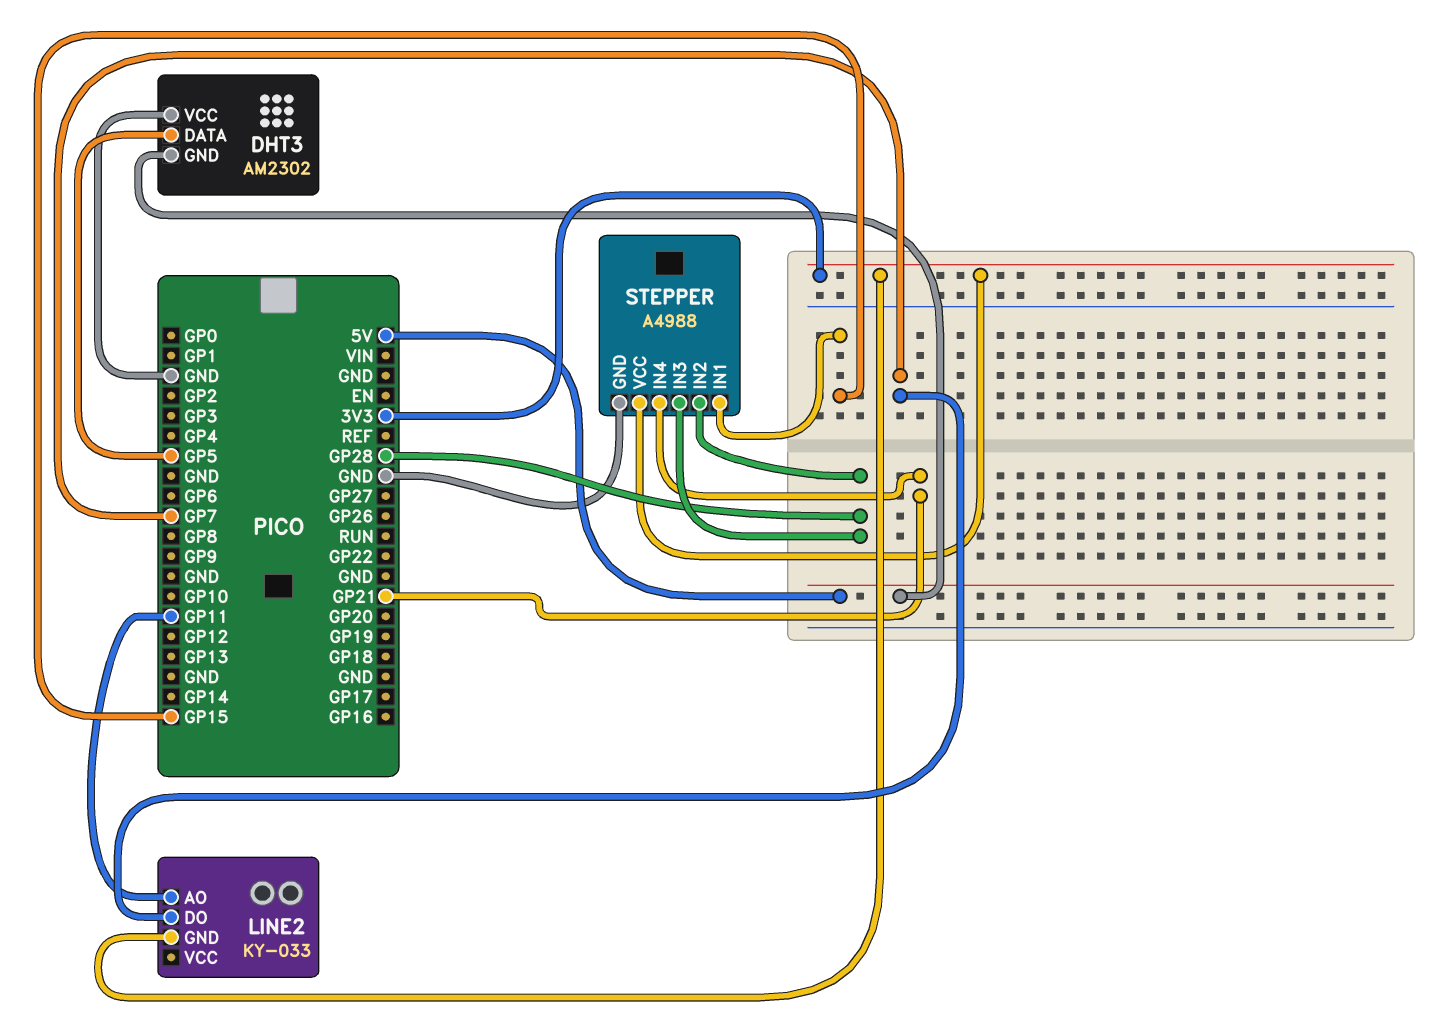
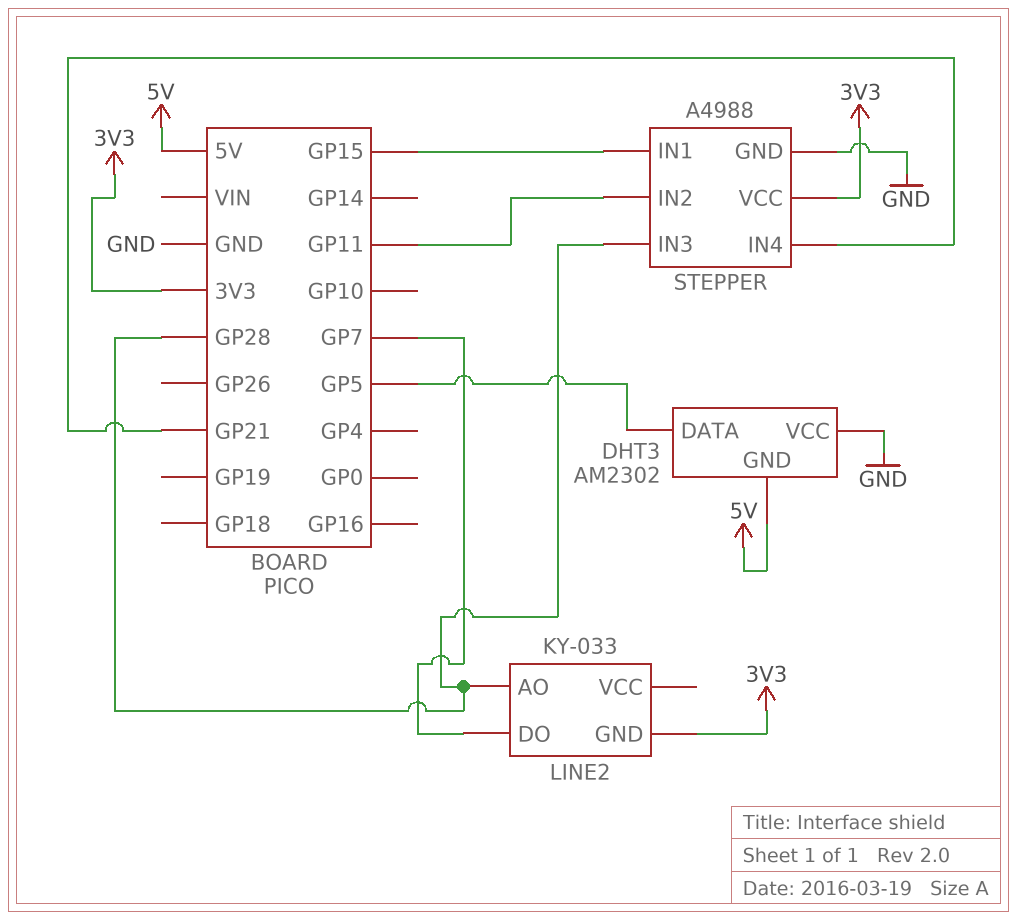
LINE2 pin AO: GP11 -> GP28
STEPPER pin IN2: GP28 -> GP11

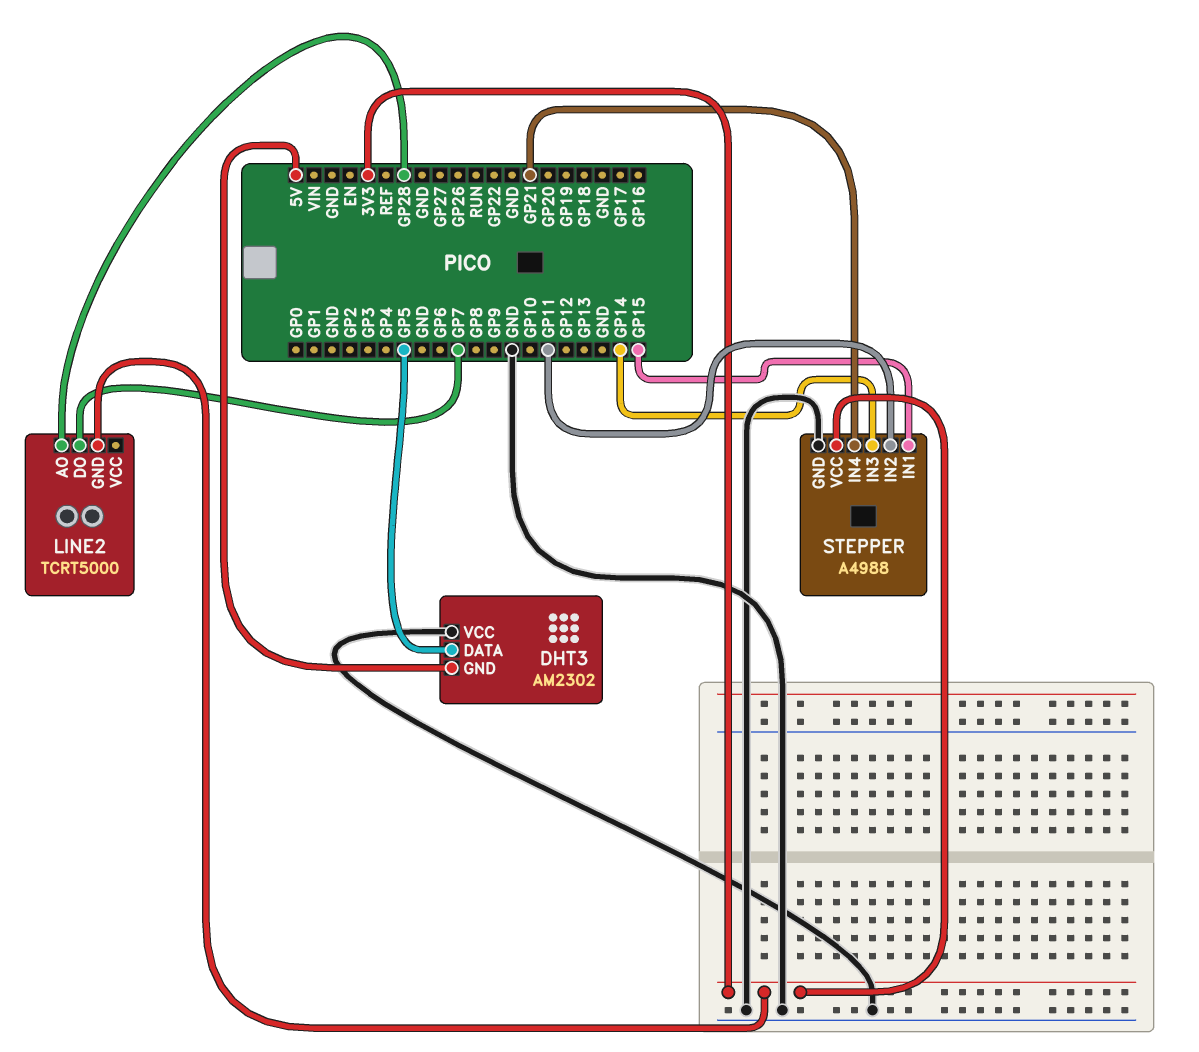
LINE2: KY-033 -> TCRT5000
STEPPER pin IN3: GP28 -> GP14

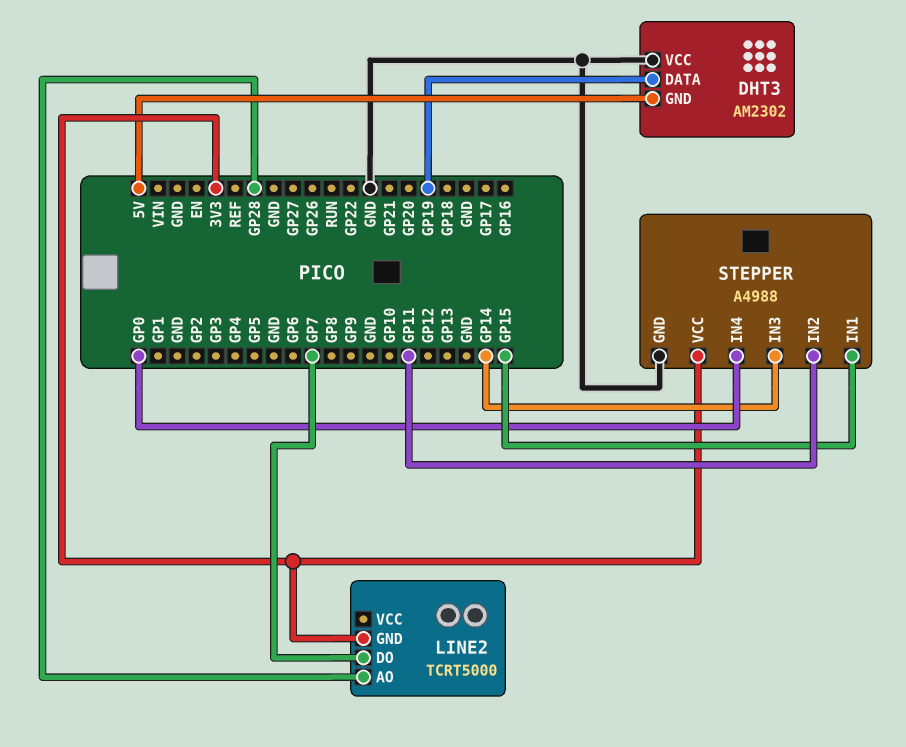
DHT3 pin DATA: GP5 -> GP19
STEPPER pin IN4: GP21 -> GP0

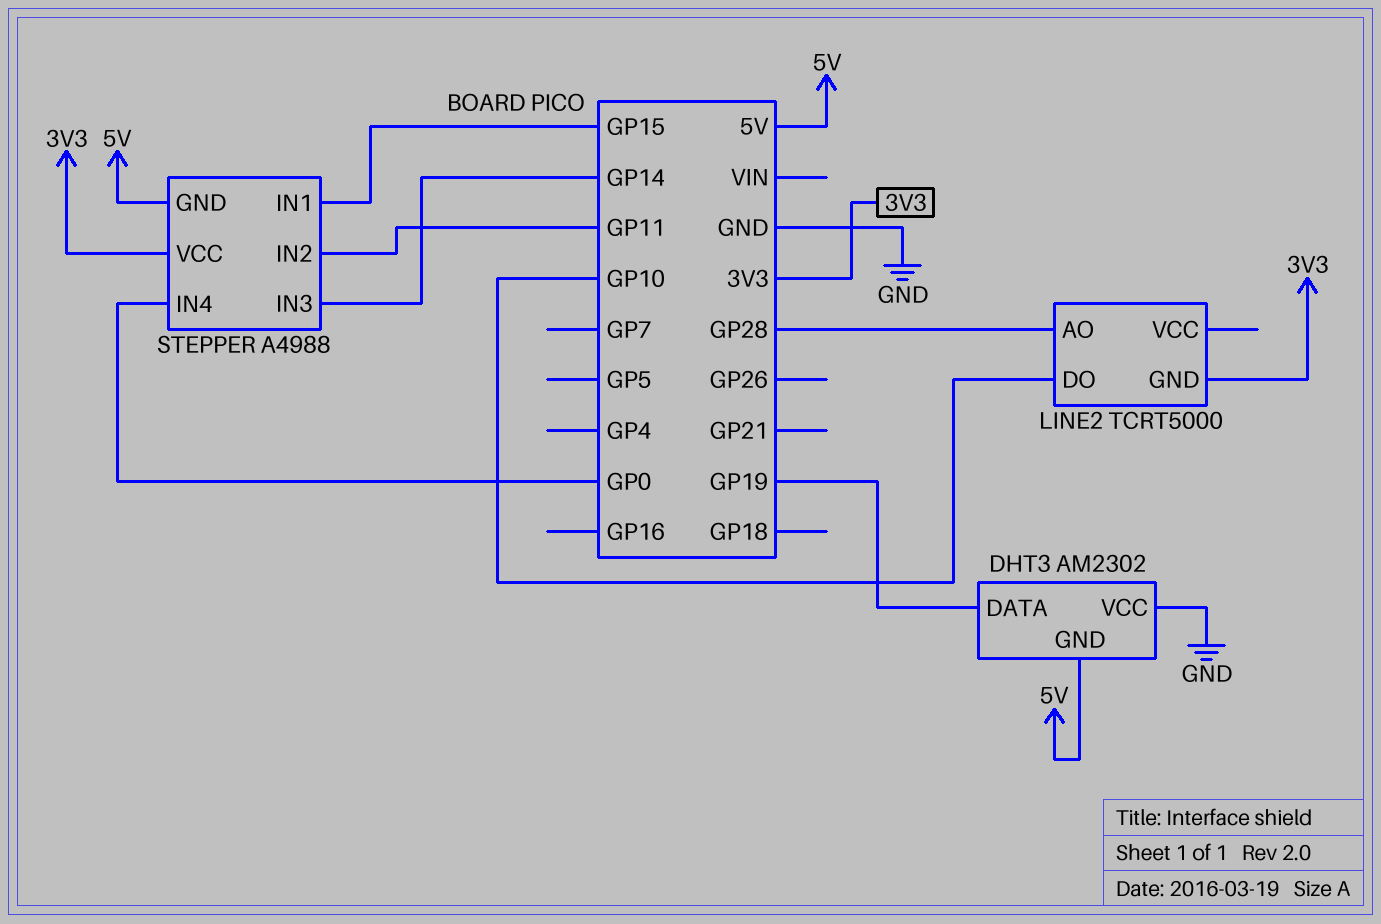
LINE2 pin DO: GP7 -> GP10
STEPPER pin GND: GND -> 5V

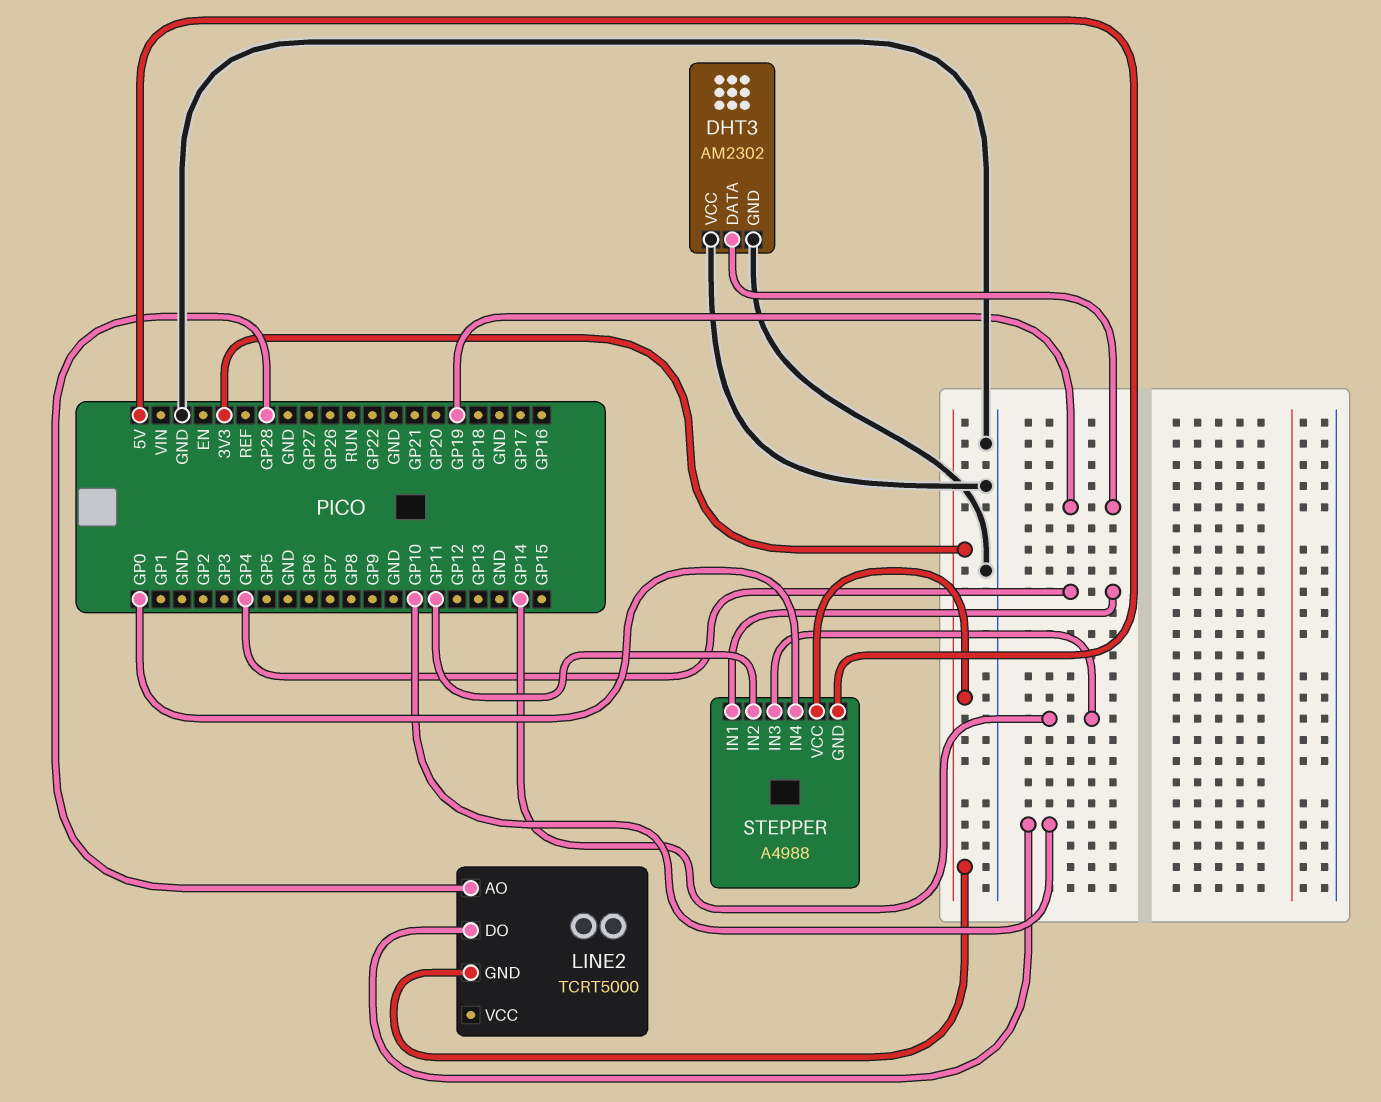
DHT3 pin GND: 5V -> GND
STEPPER pin IN1: GP15 -> GP4

